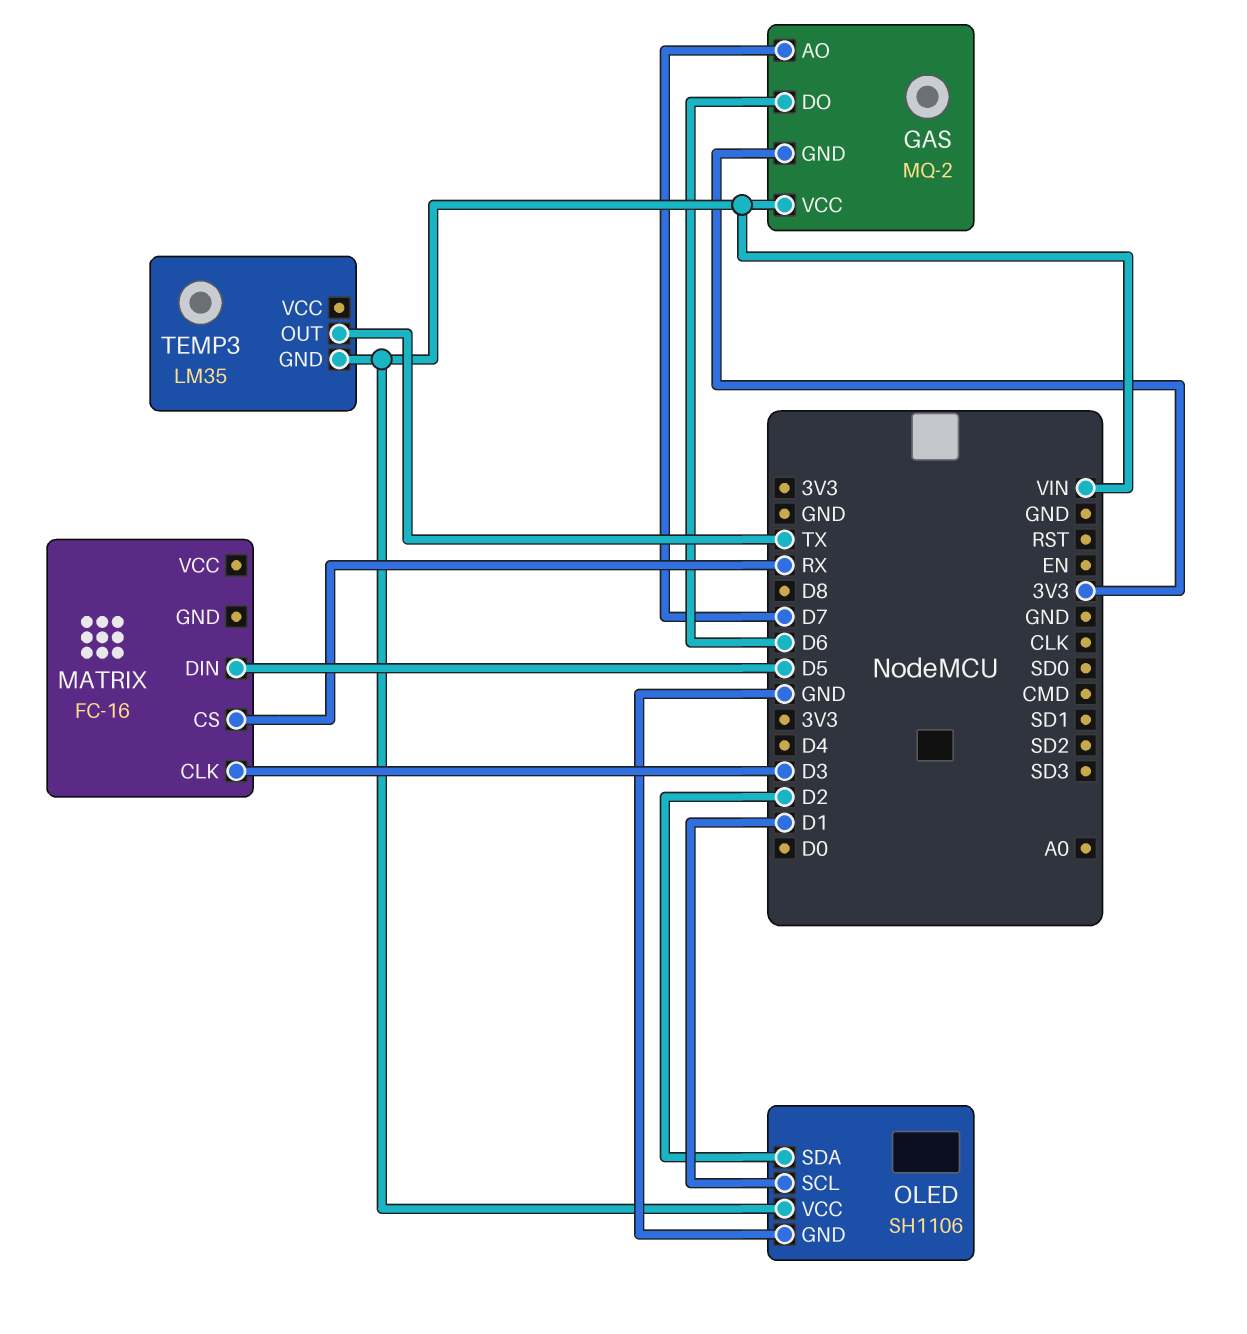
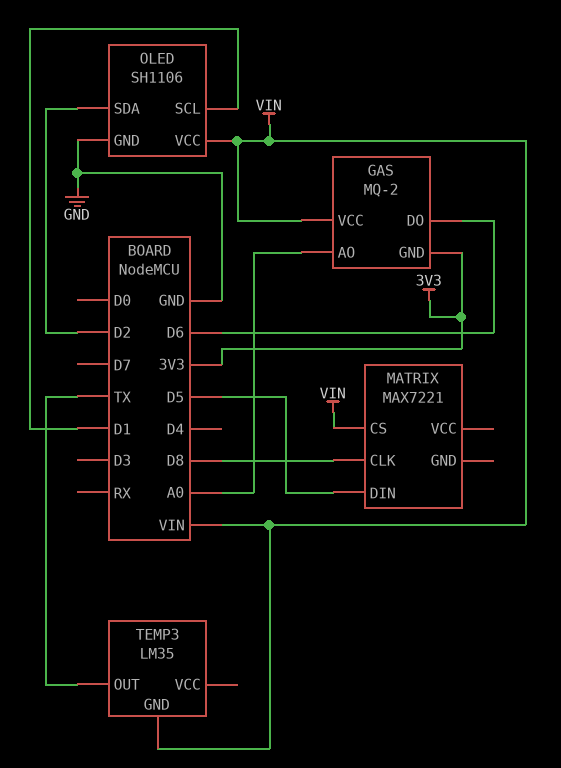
GAS pin AO: D7 -> A0
MATRIX: FC-16 -> MAX7221
MATRIX pin CLK: D3 -> D8
MATRIX pin CS: RX -> VIN

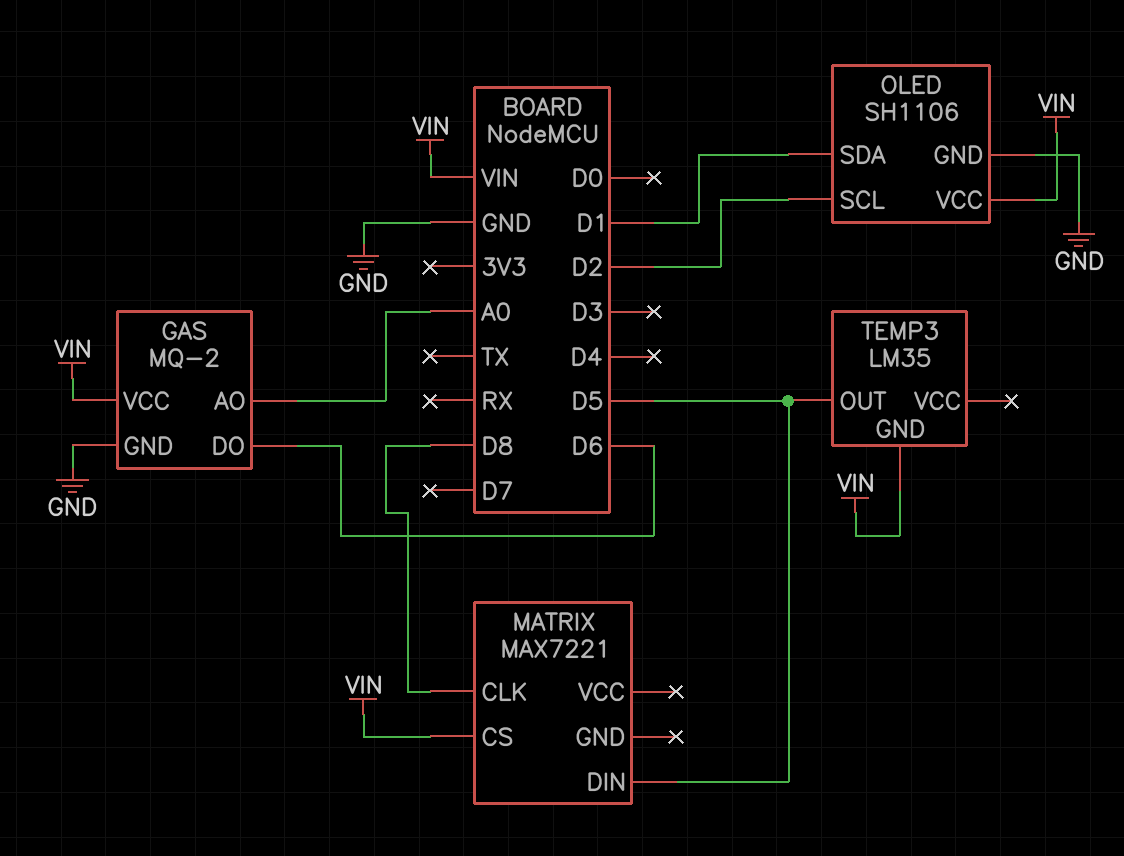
GAS pin GND: 3V3 -> GND
OLED pin SCL: D1 -> D2
OLED pin SDA: D2 -> D1
TEMP3 pin OUT: TX -> D5

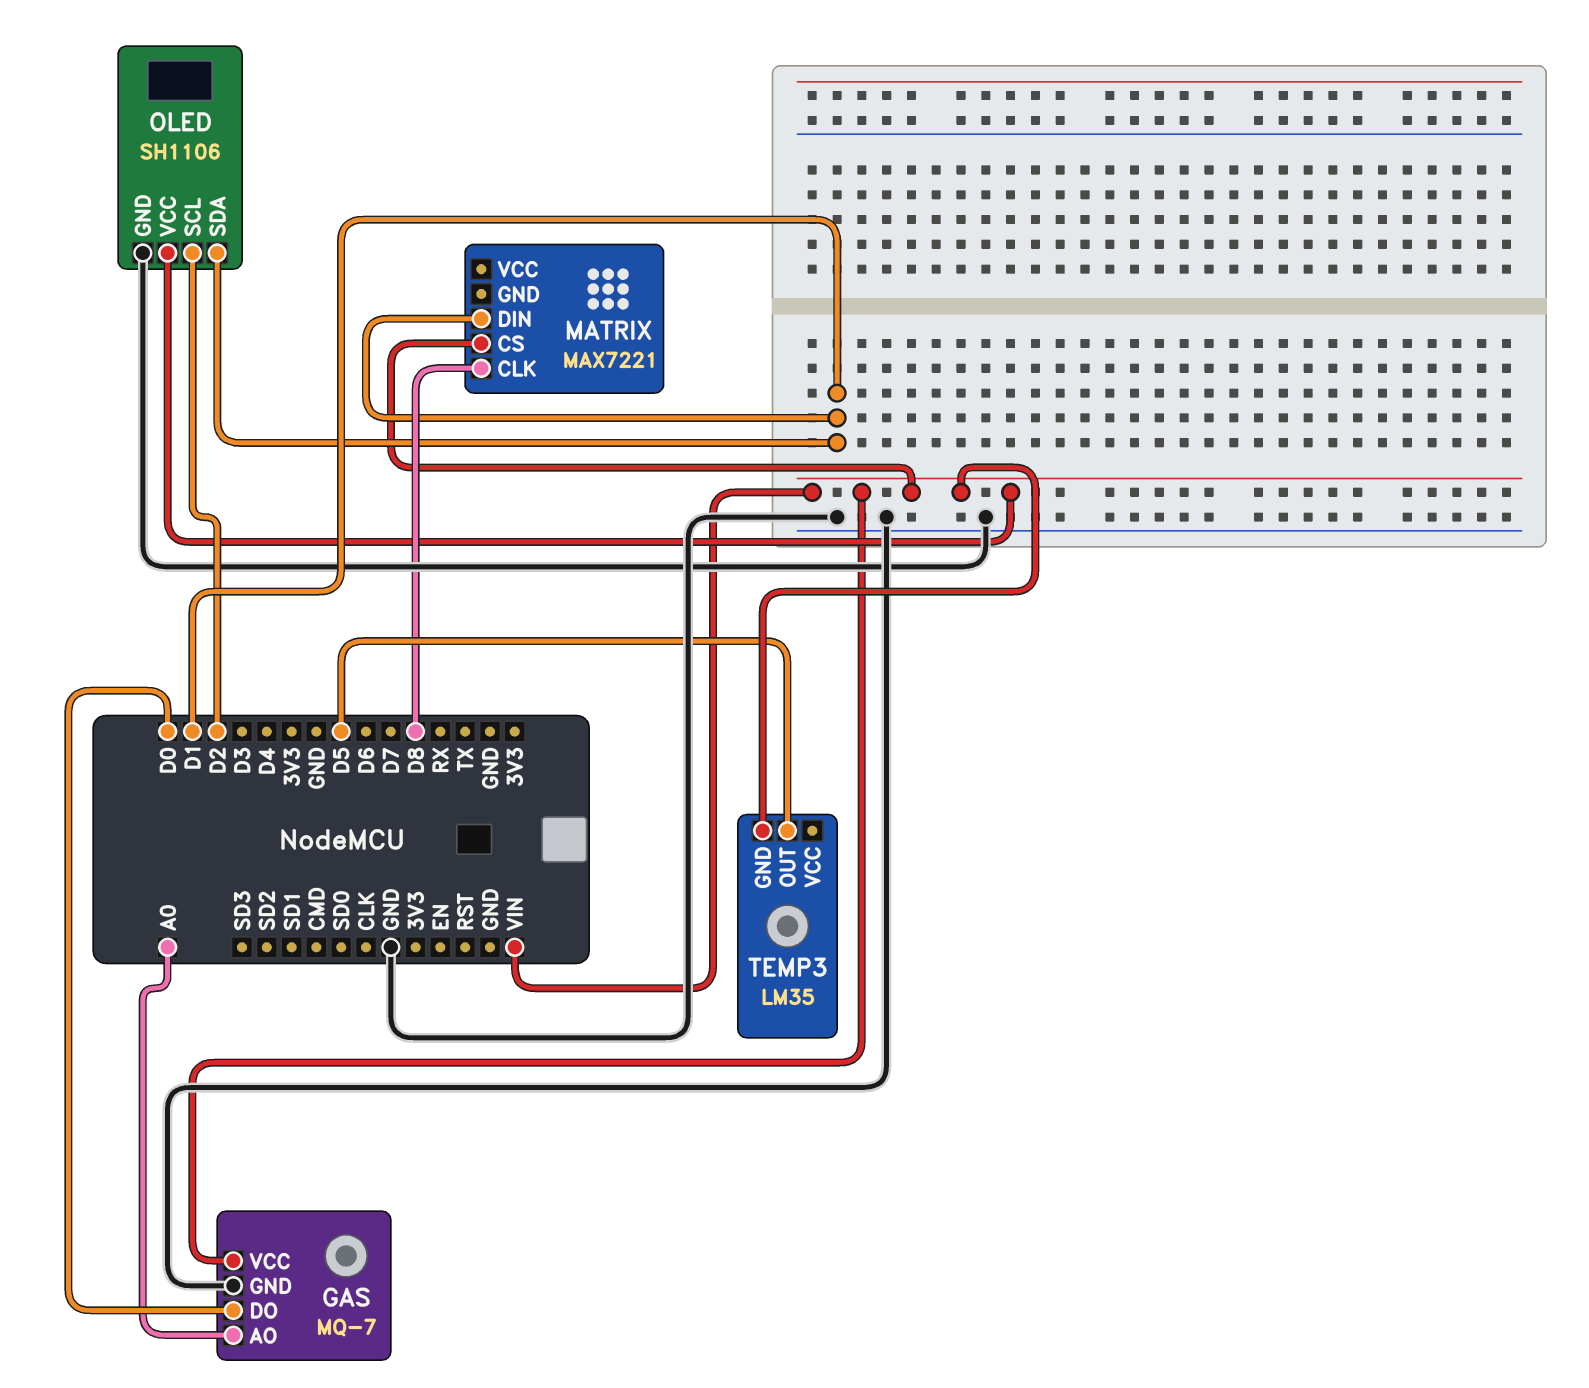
GAS: MQ-2 -> MQ-7
GAS pin DO: D6 -> D0
MATRIX pin DIN: D5 -> D1

